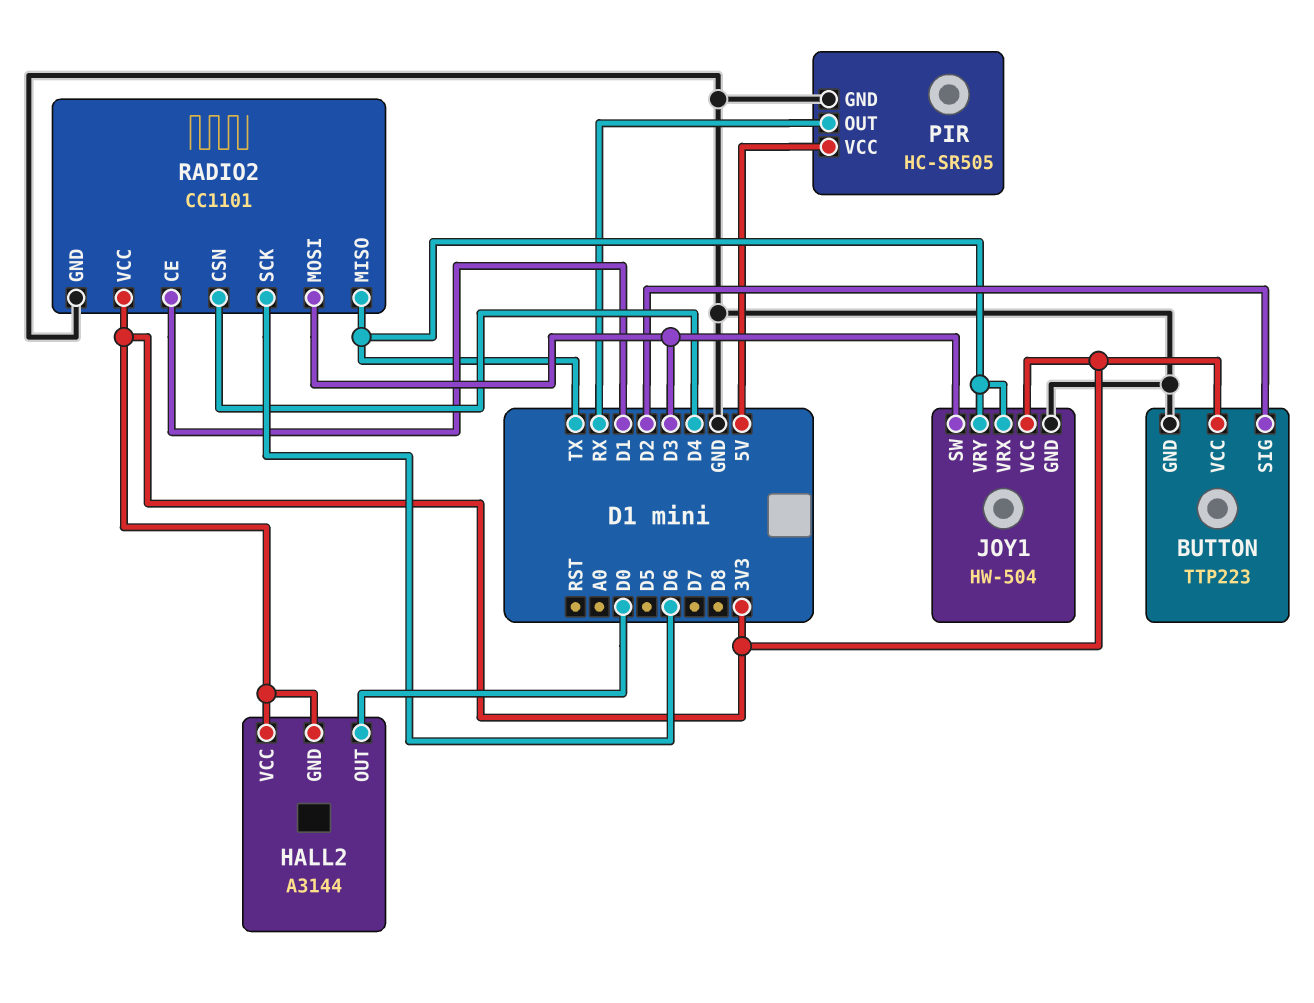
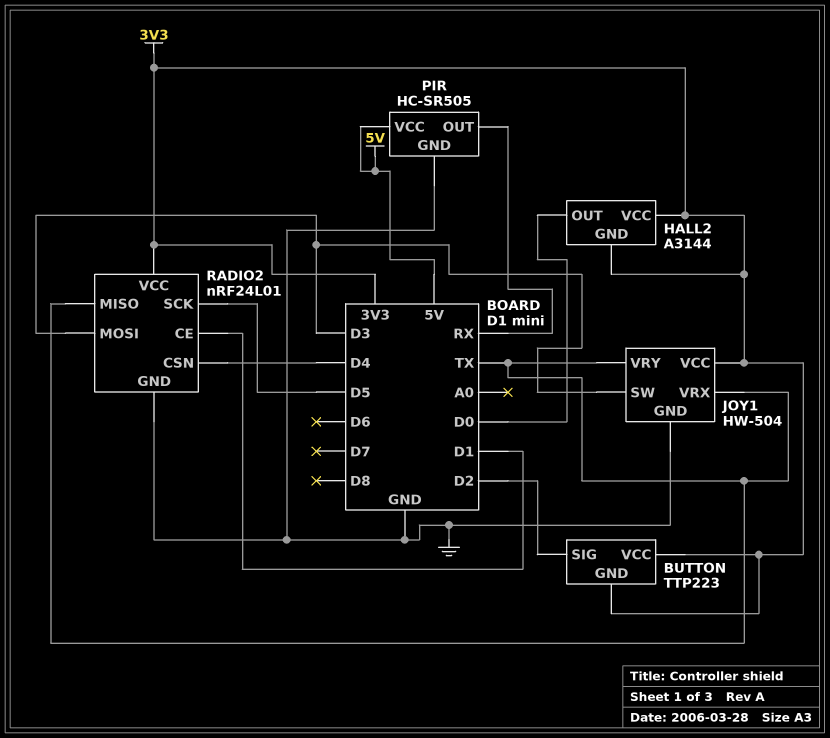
BUTTON pin GND: GND -> 3V3
RADIO2: CC1101 -> nRF24L01
RADIO2 pin SCK: D6 -> D5

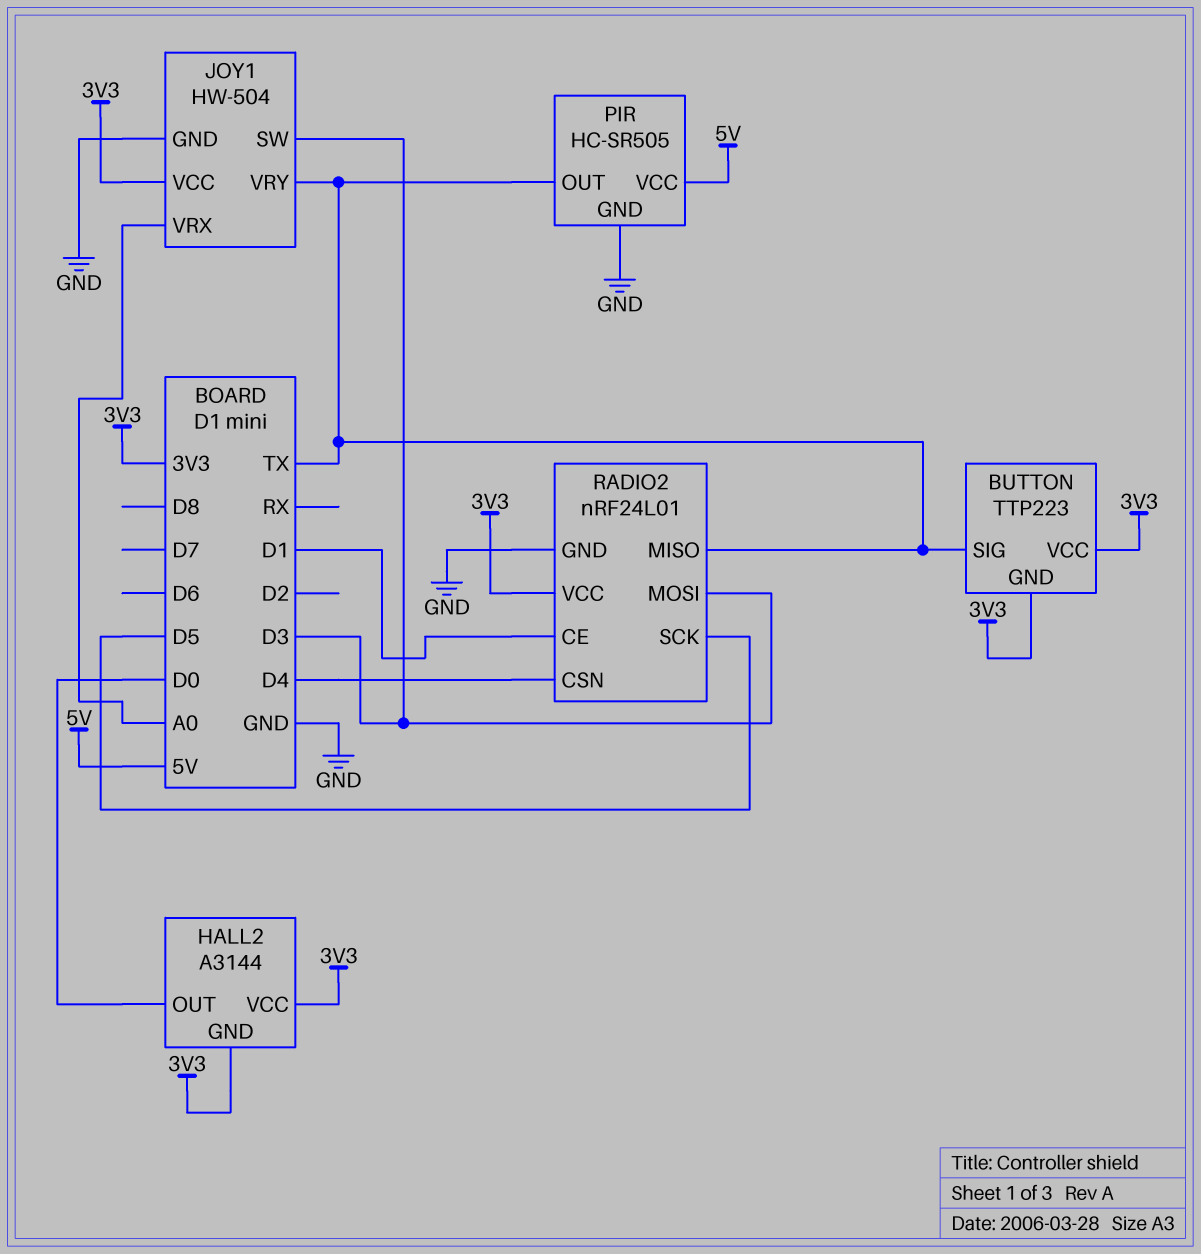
BUTTON pin SIG: D2 -> TX
JOY1 pin VRX: TX -> A0
PIR pin OUT: RX -> TX

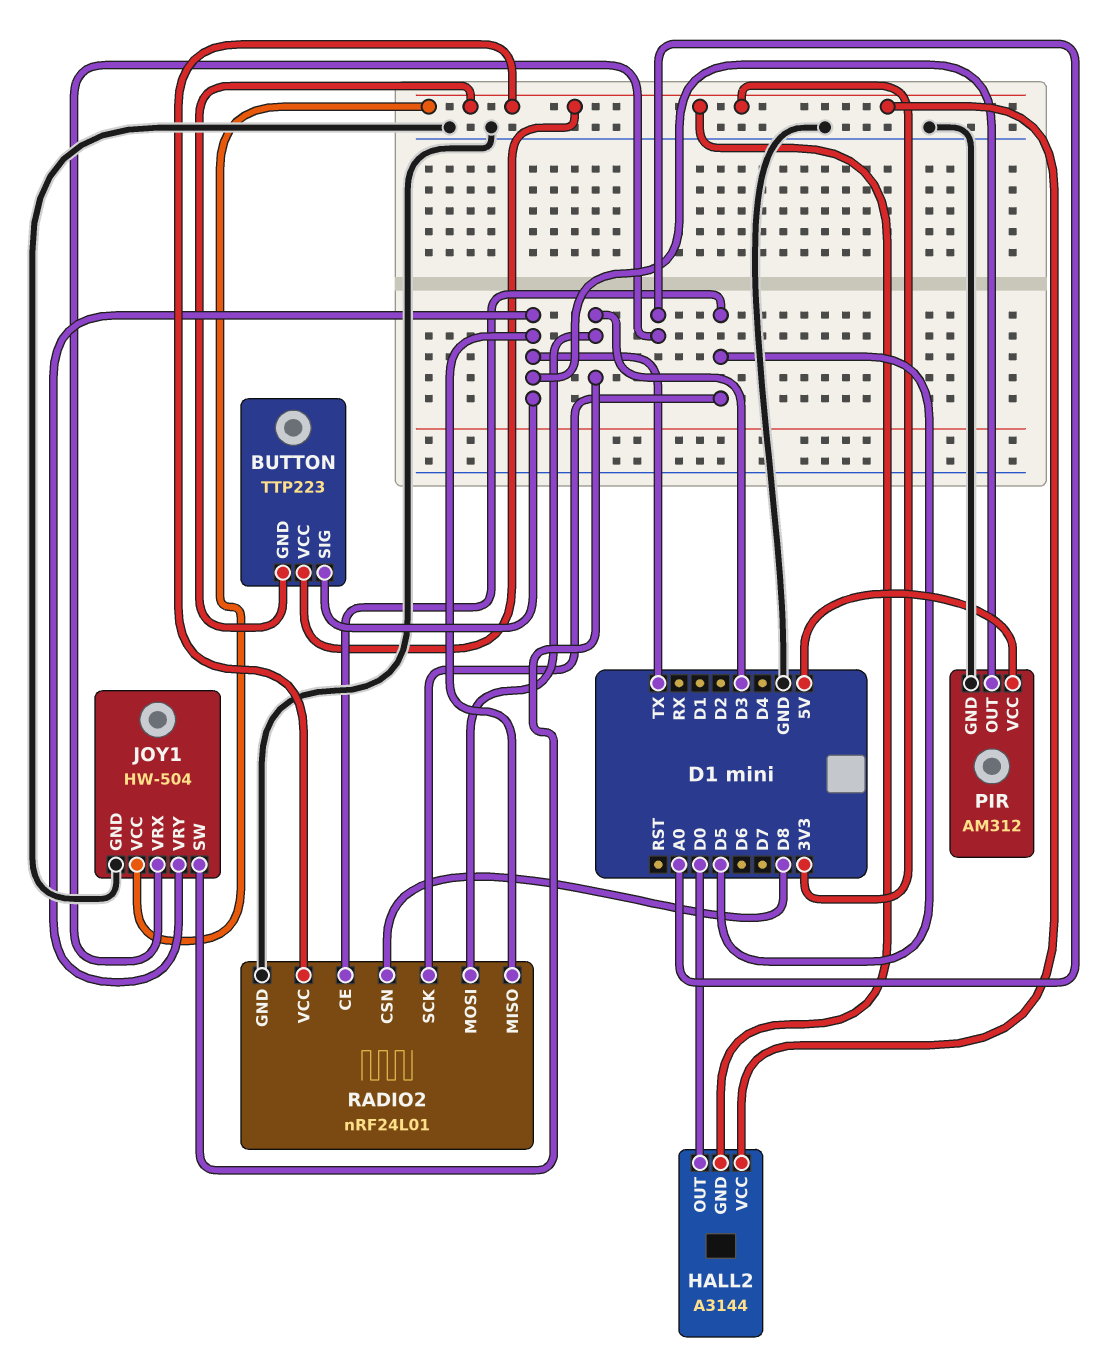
PIR: HC-SR505 -> AM312
RADIO2 pin CE: D1 -> D5
RADIO2 pin CSN: D4 -> D8

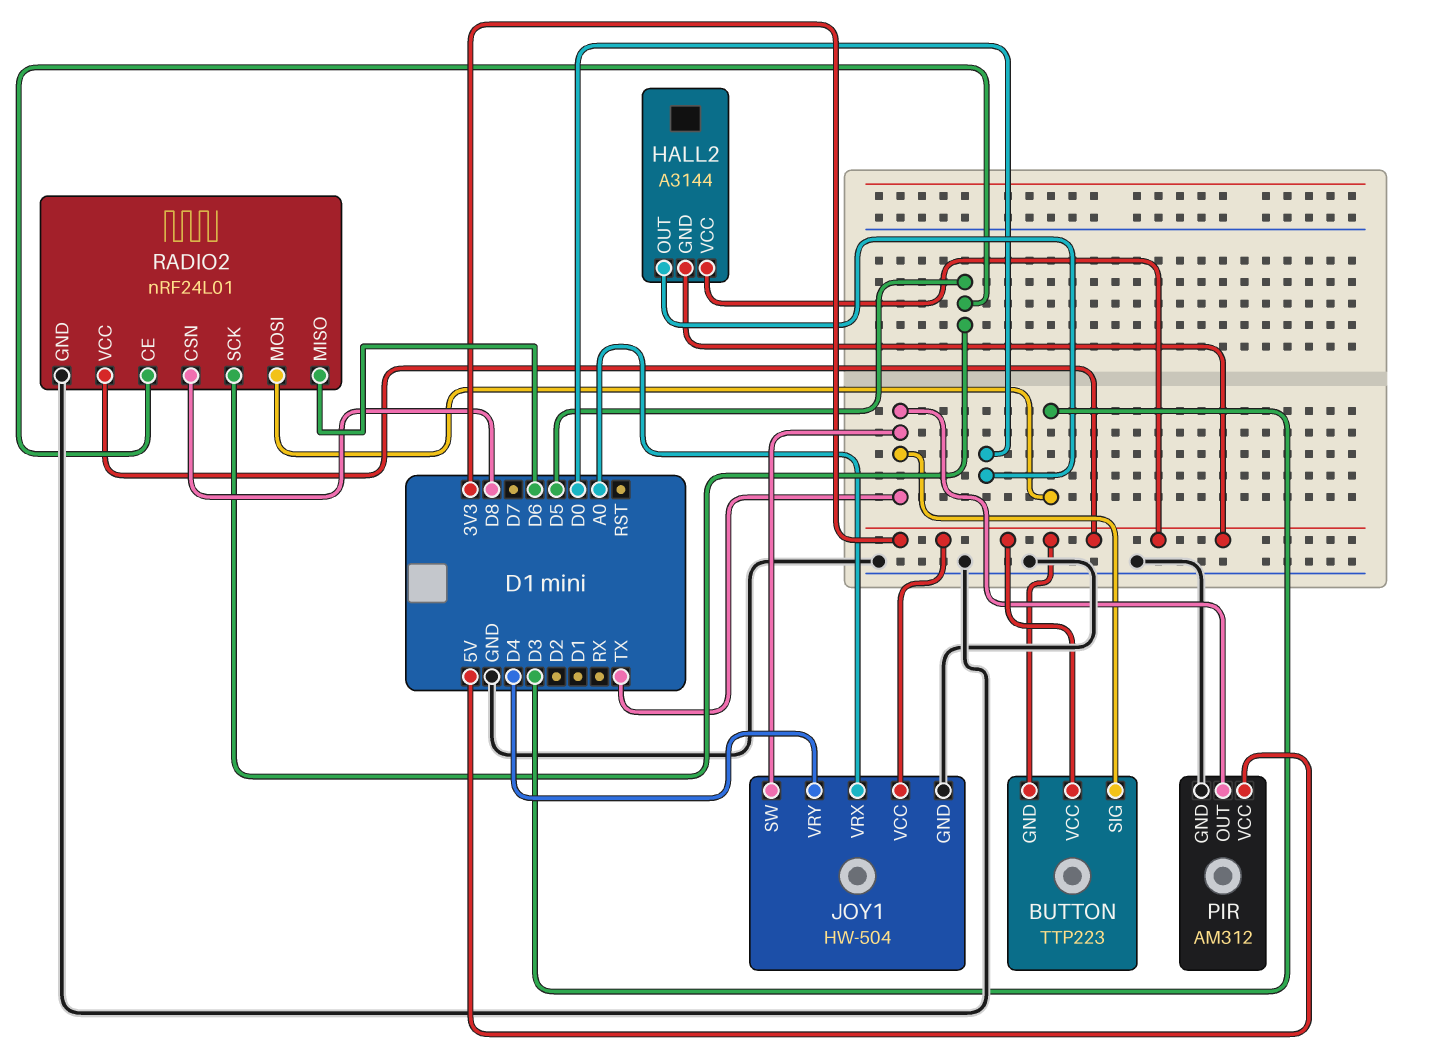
JOY1 pin SW: D3 -> TX
JOY1 pin VRY: TX -> D4
RADIO2 pin MISO: TX -> D6

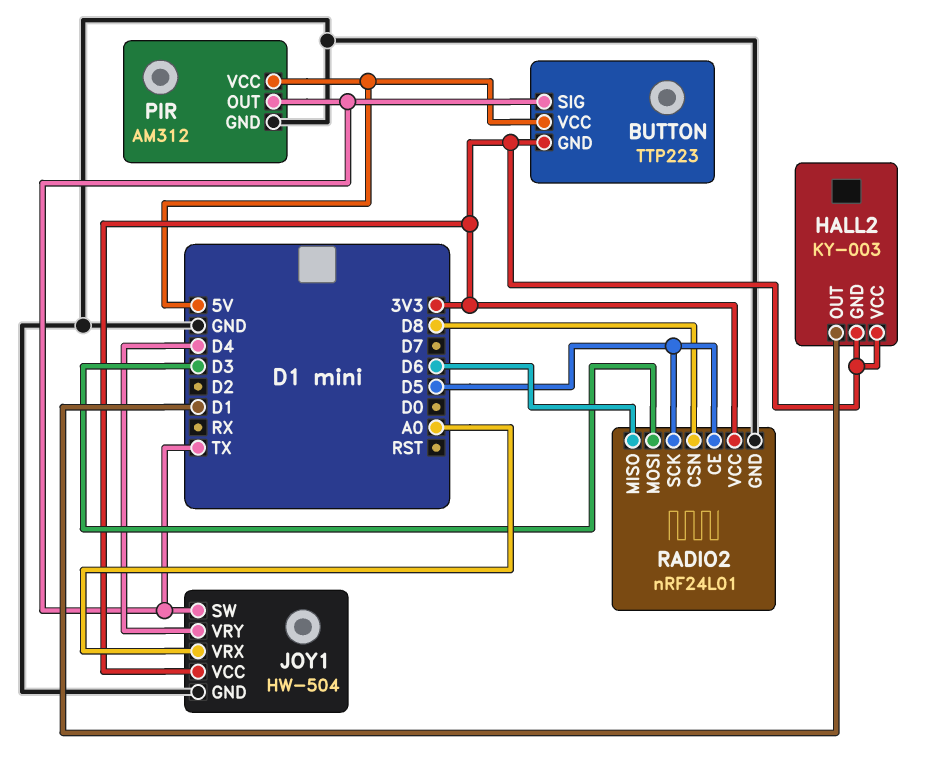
BUTTON pin VCC: 3V3 -> 5V
HALL2: A3144 -> KY-003
HALL2 pin OUT: D0 -> D1

